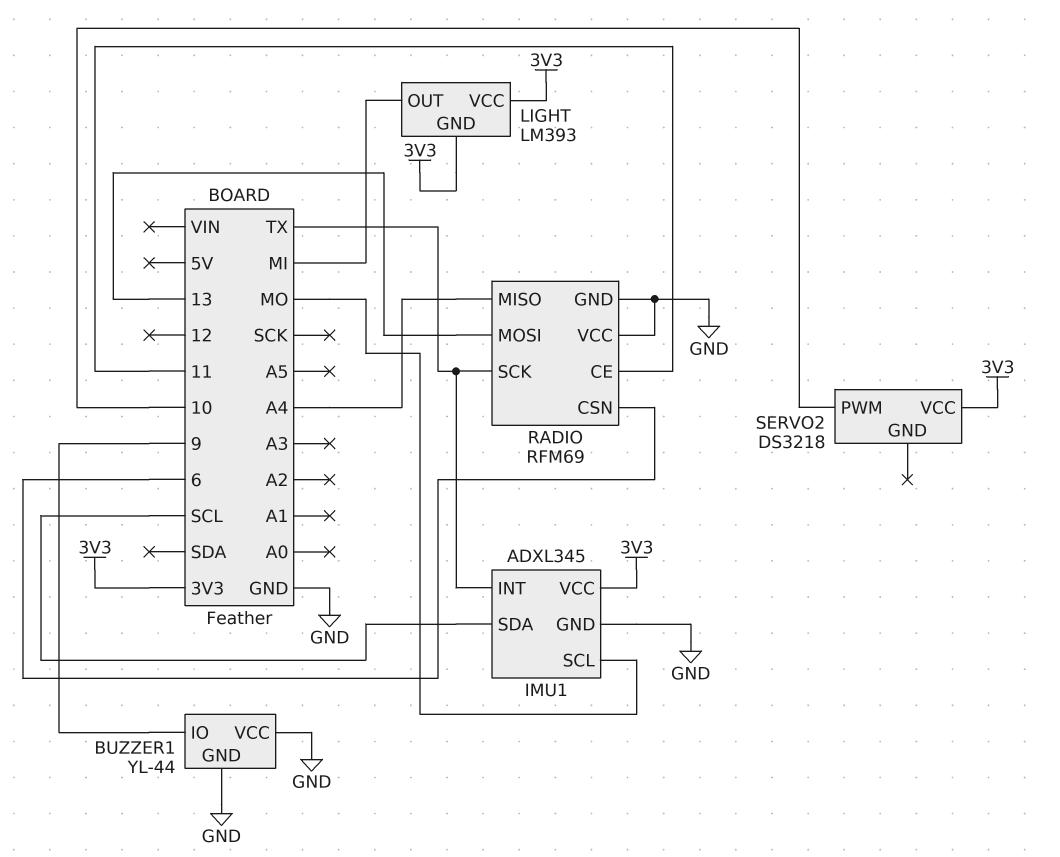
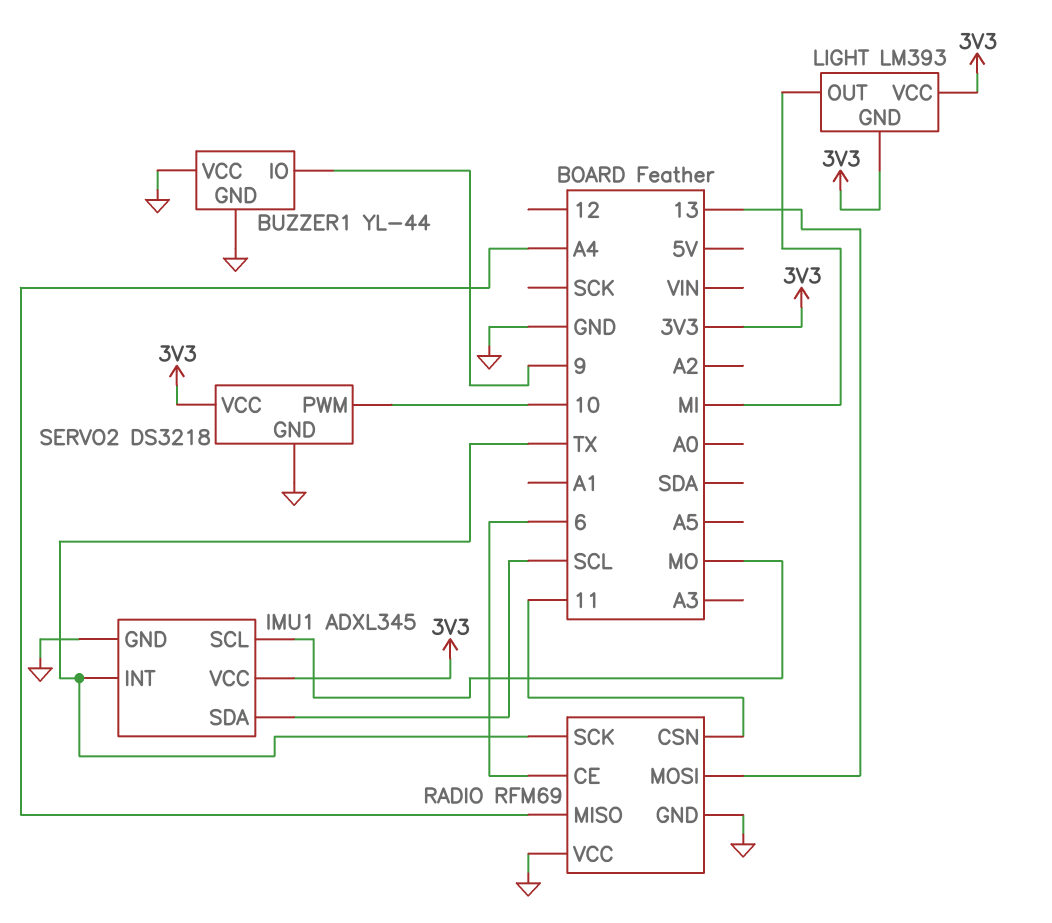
RADIO pin CE: 11 -> 6
RADIO pin CSN: 6 -> 11
SERVO2 pin GND: none -> GND

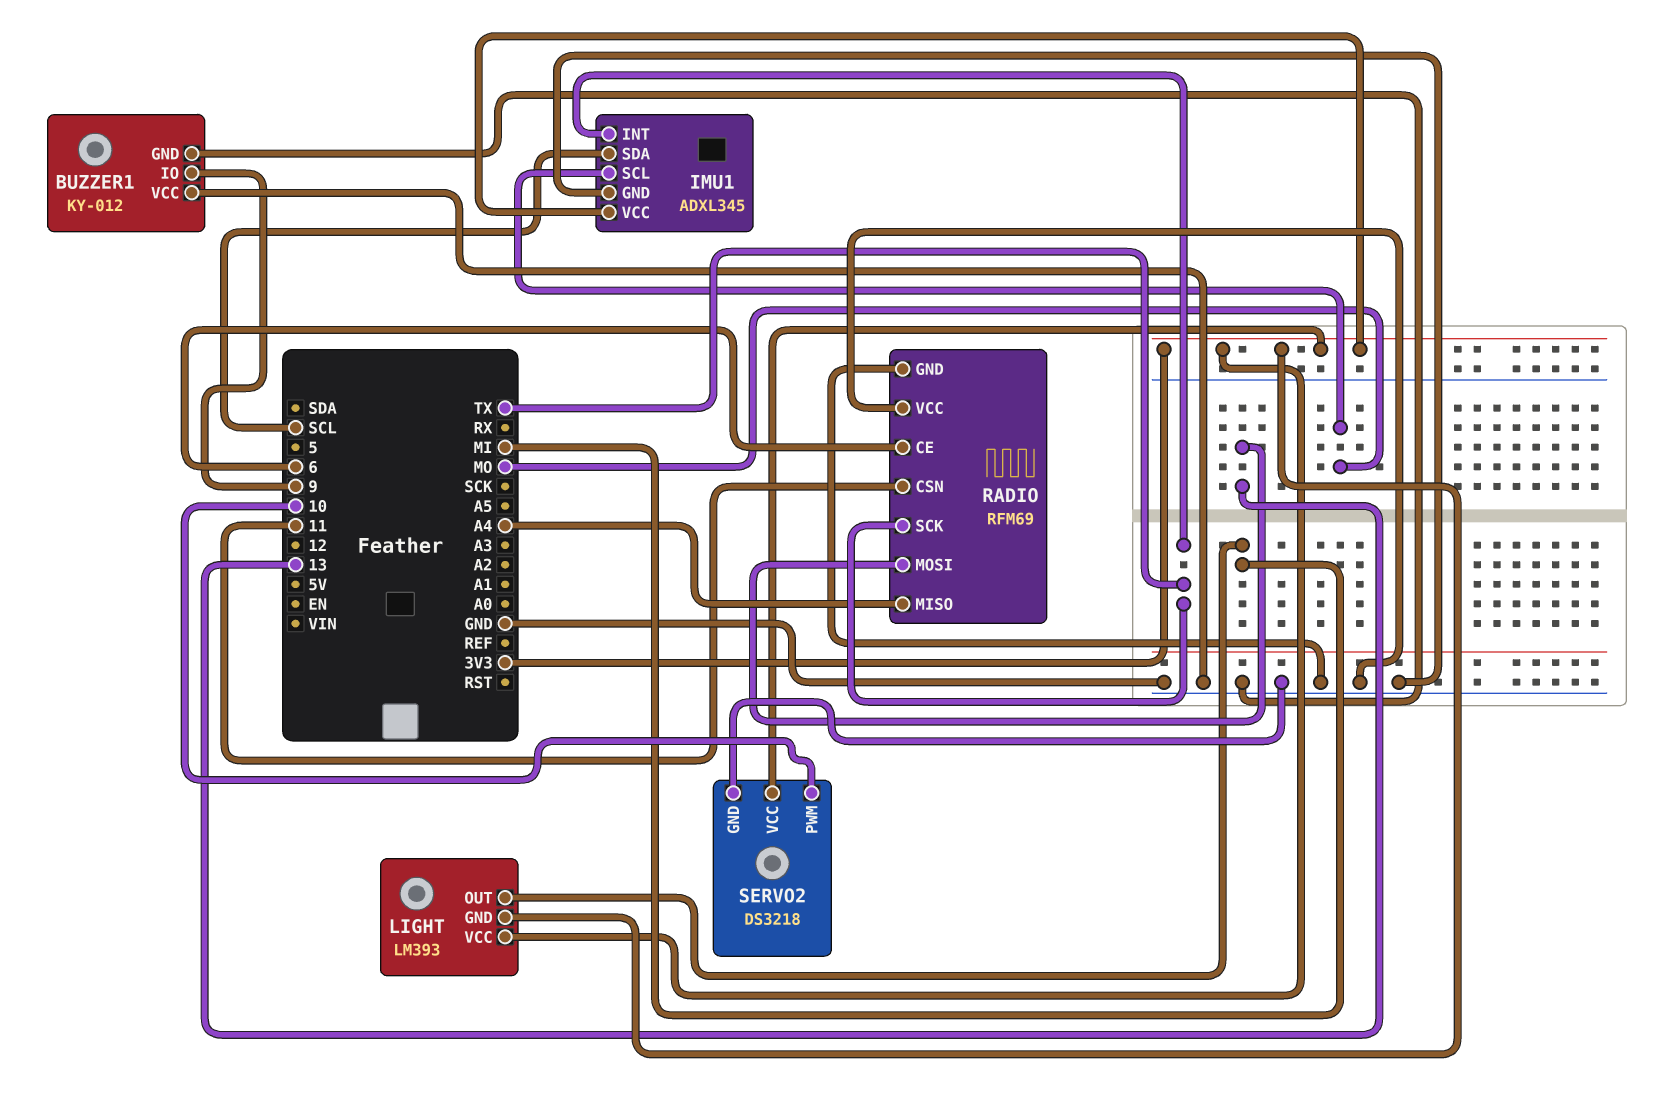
BUZZER1: YL-44 -> KY-012

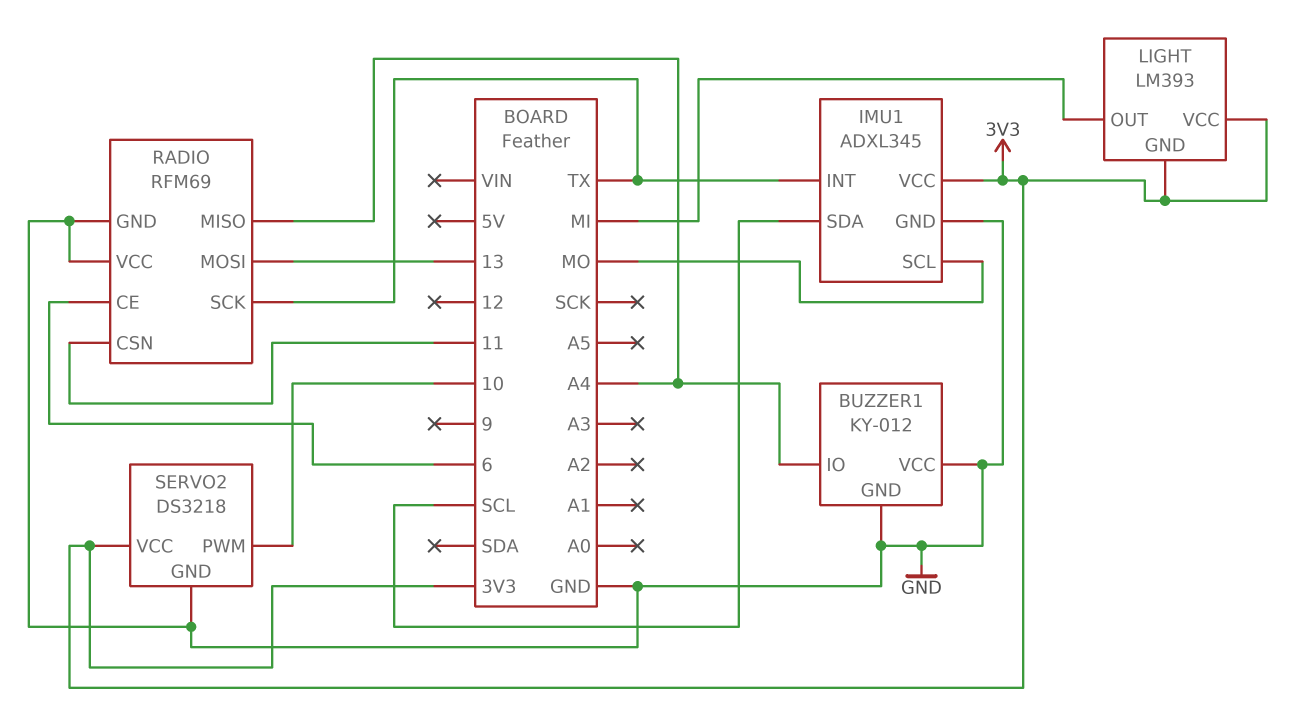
BUZZER1 pin IO: 9 -> A4

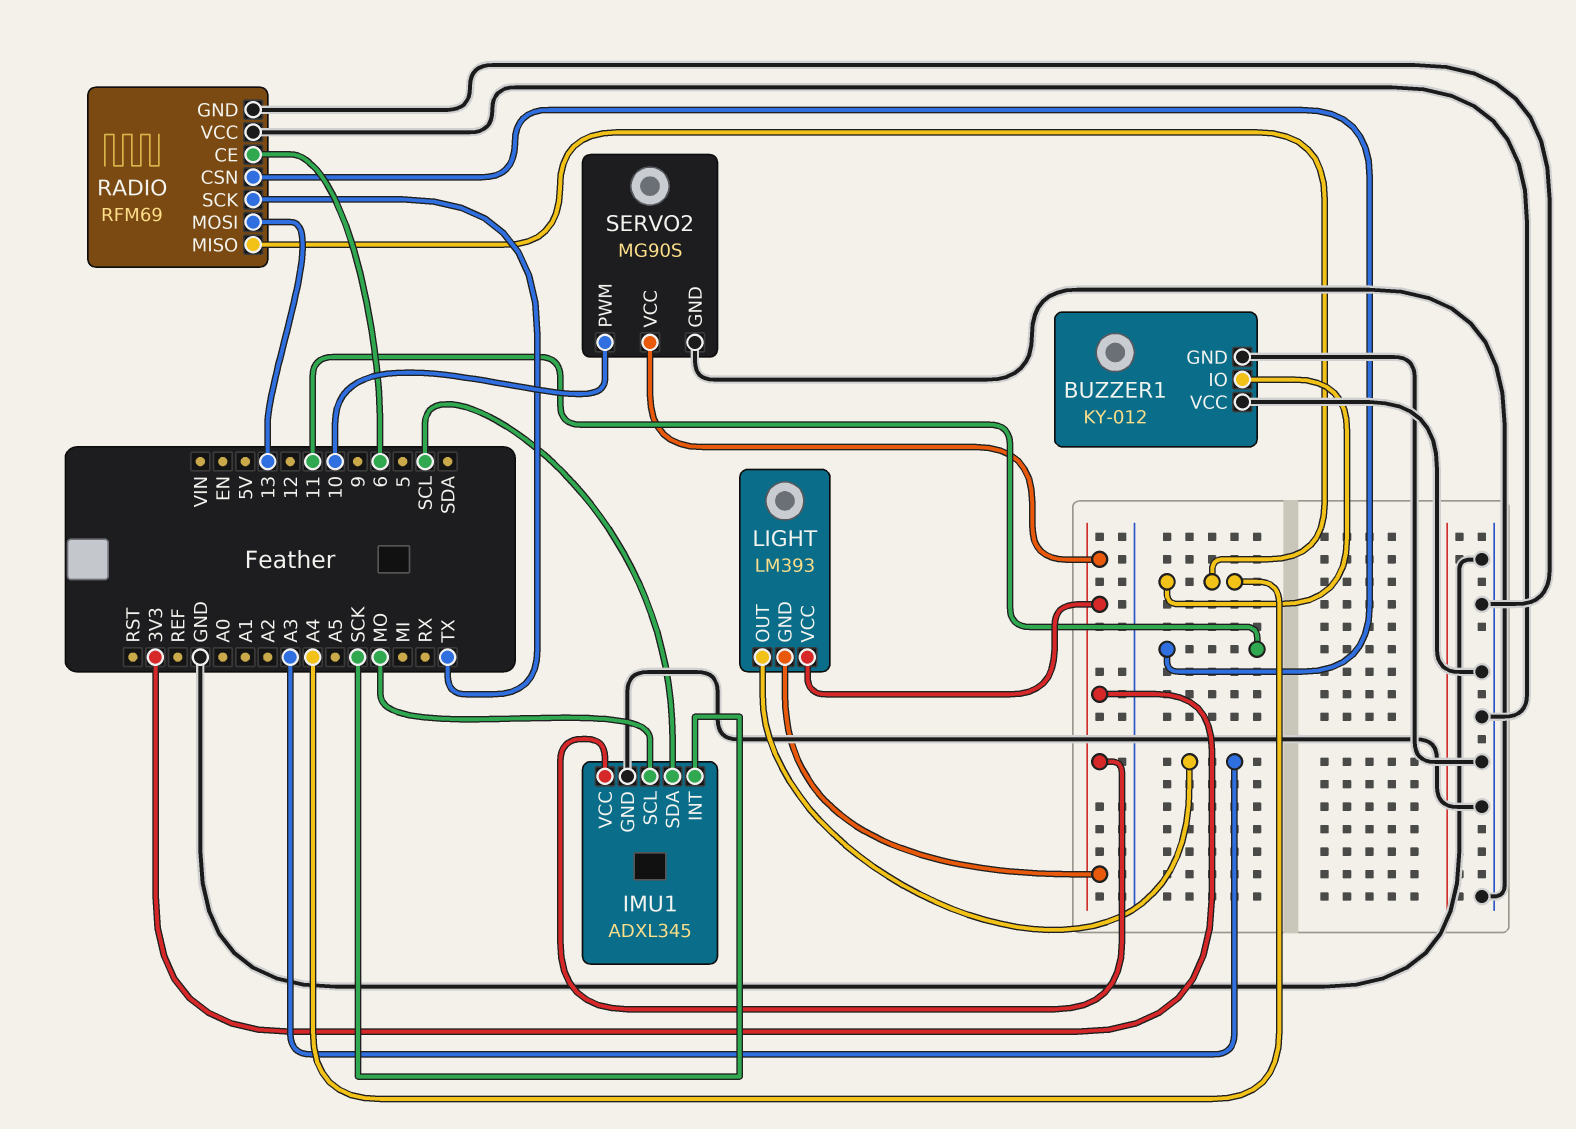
IMU1 pin INT: TX -> SCK
LIGHT pin OUT: MI -> A3
SERVO2: DS3218 -> MG90S

